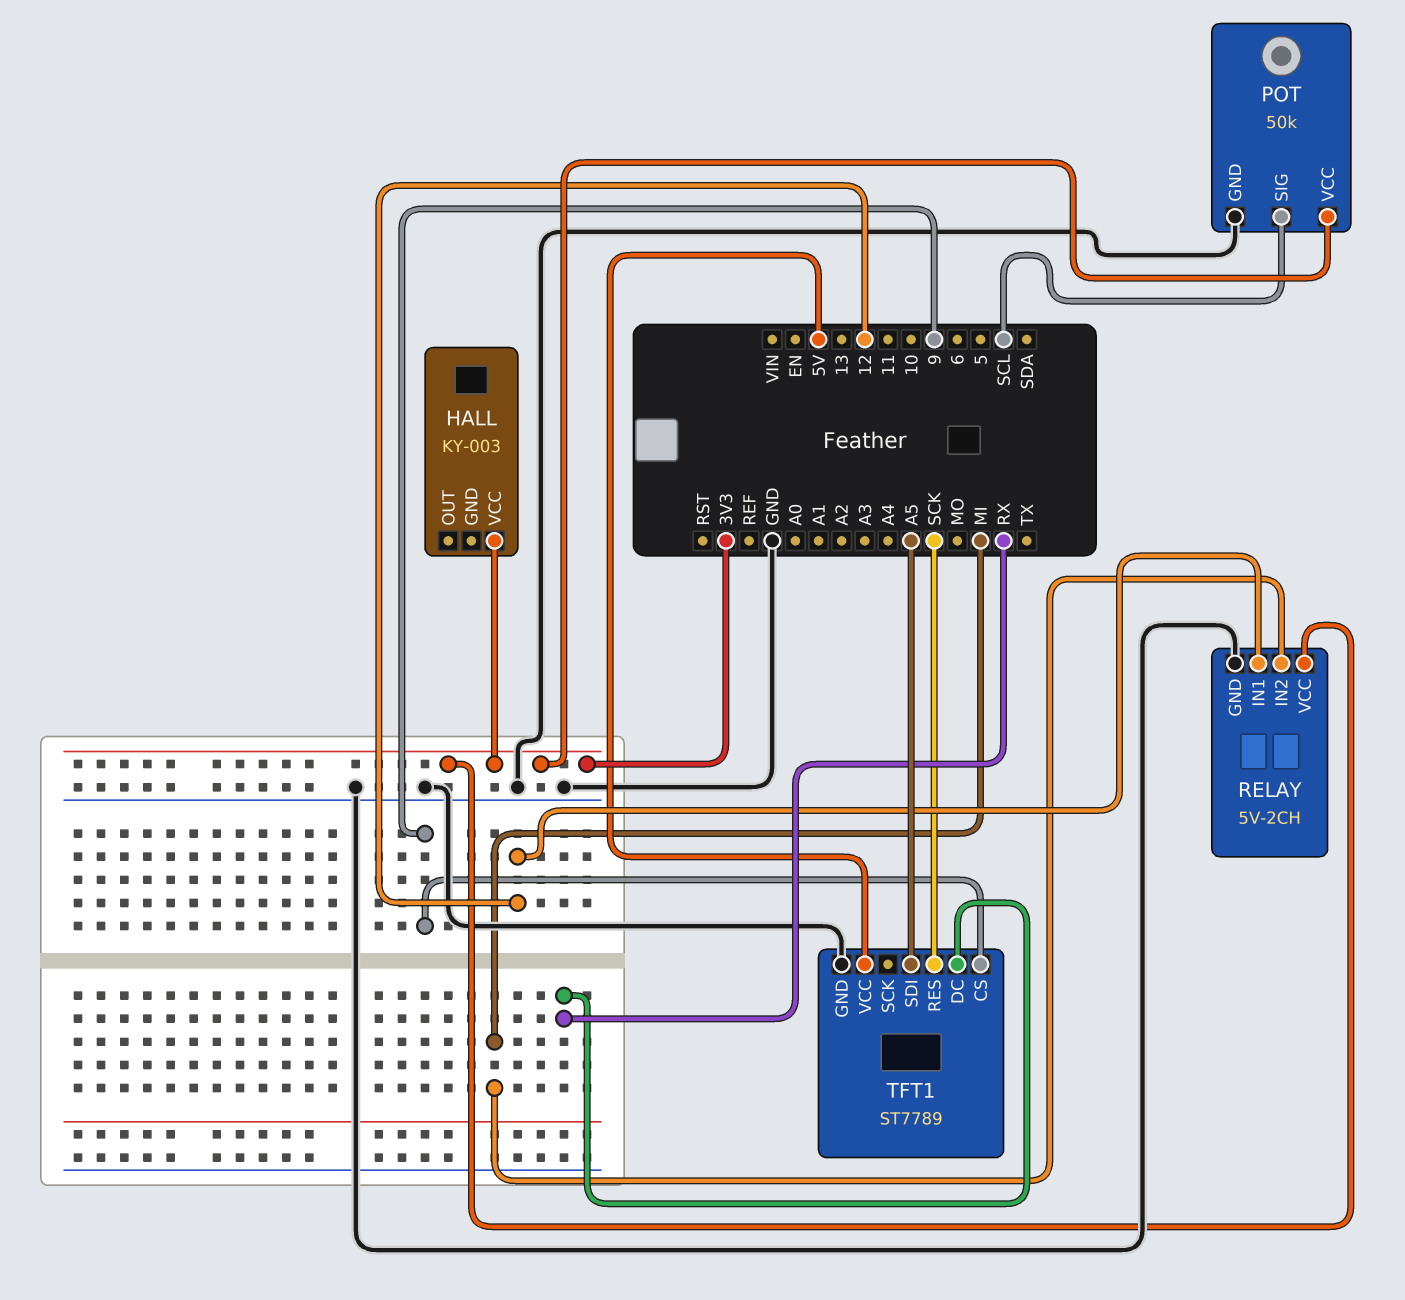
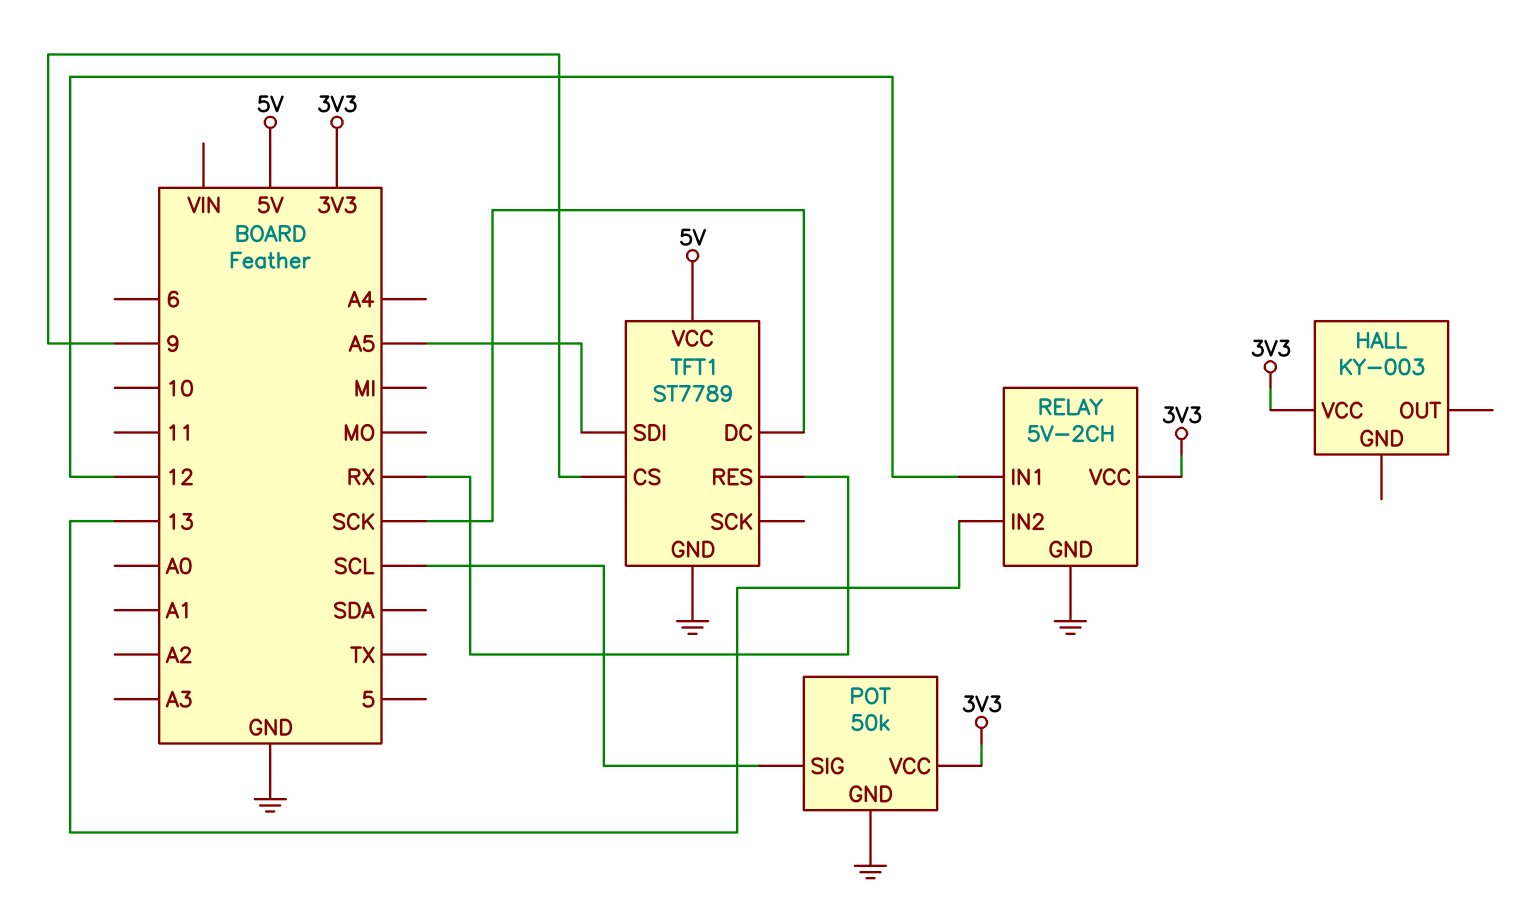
RELAY pin IN2: MI -> 13
TFT1 pin DC: RX -> SCK
TFT1 pin RES: SCK -> RX

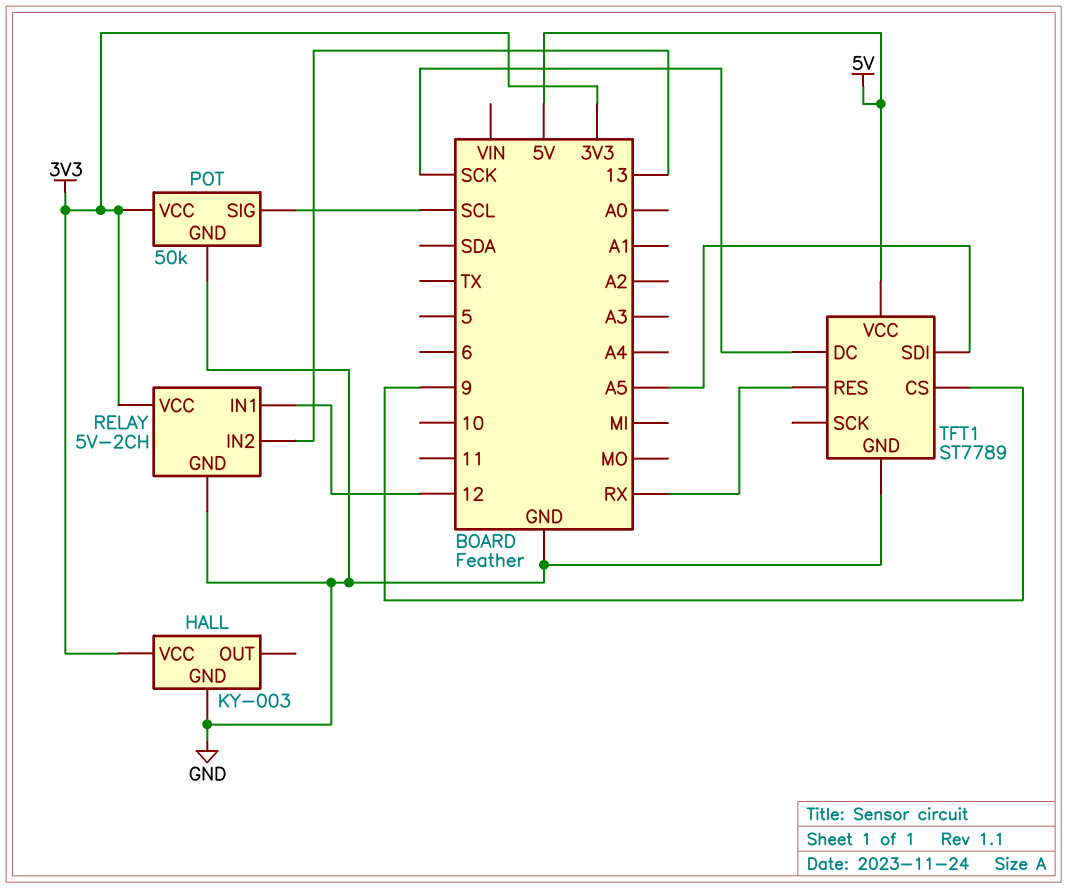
HALL pin GND: none -> GND

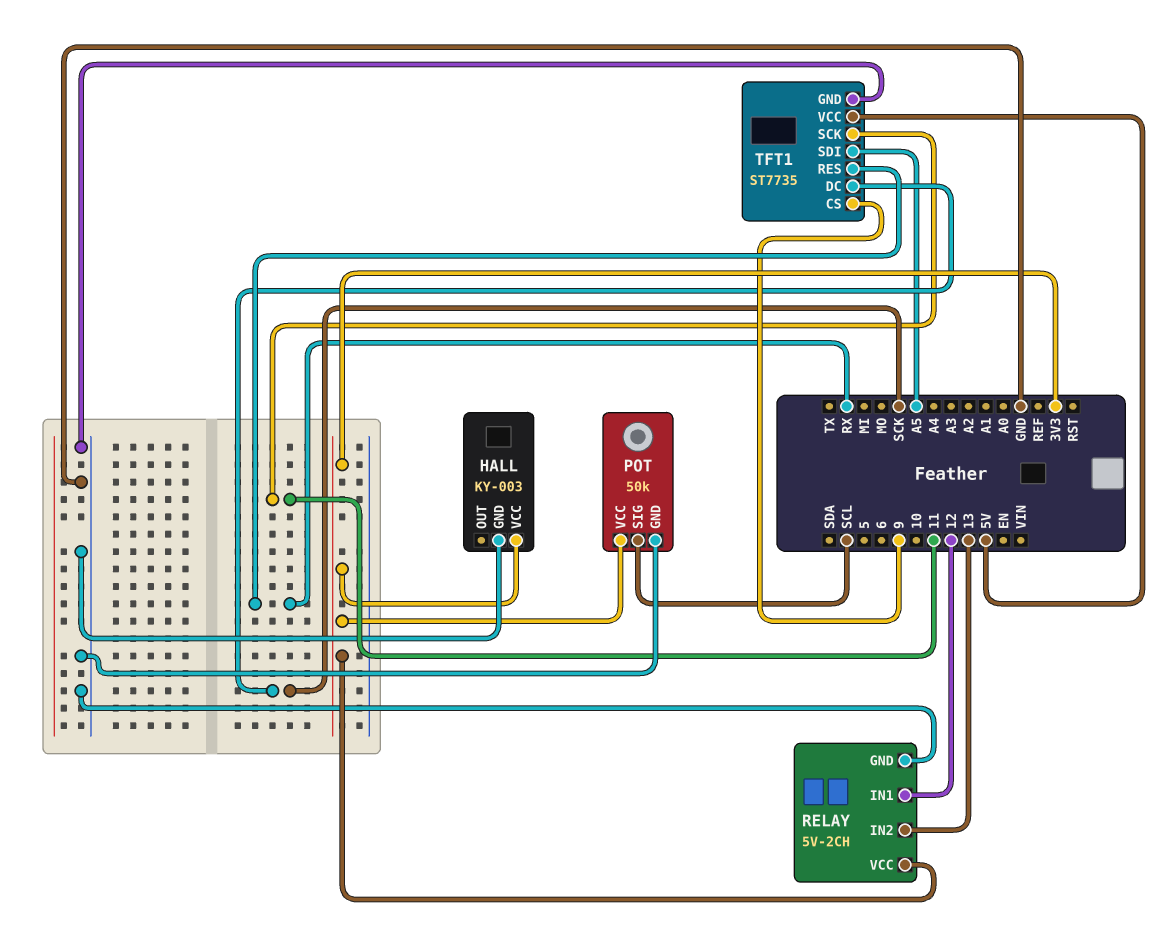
TFT1: ST7789 -> ST7735
TFT1 pin SCK: none -> 11

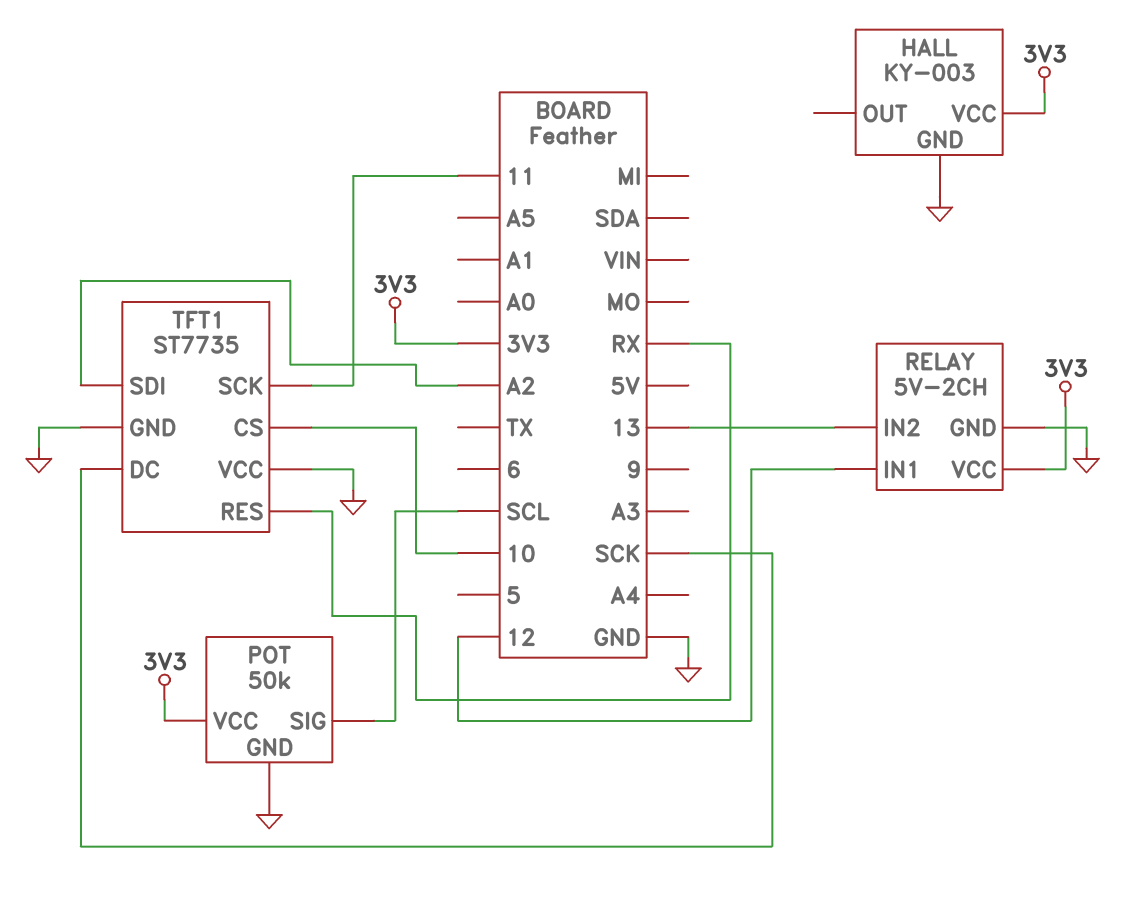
TFT1 pin CS: 9 -> 10
TFT1 pin SDI: A5 -> A2
TFT1 pin VCC: 5V -> GND

